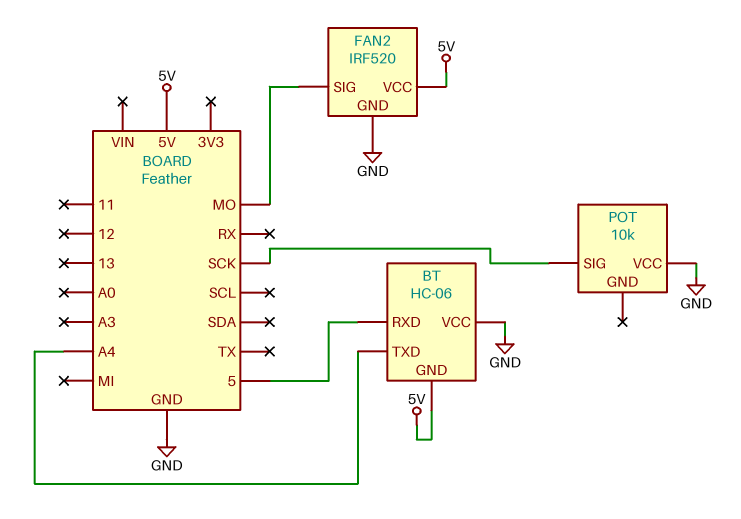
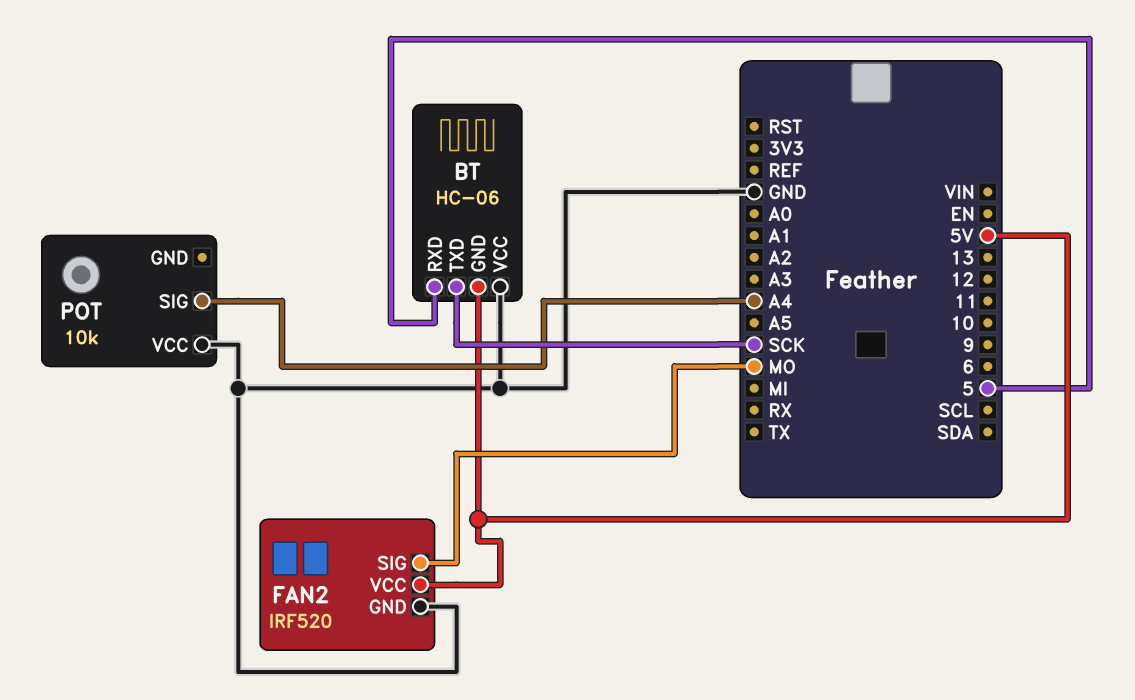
BT pin TXD: A4 -> SCK
POT pin SIG: SCK -> A4

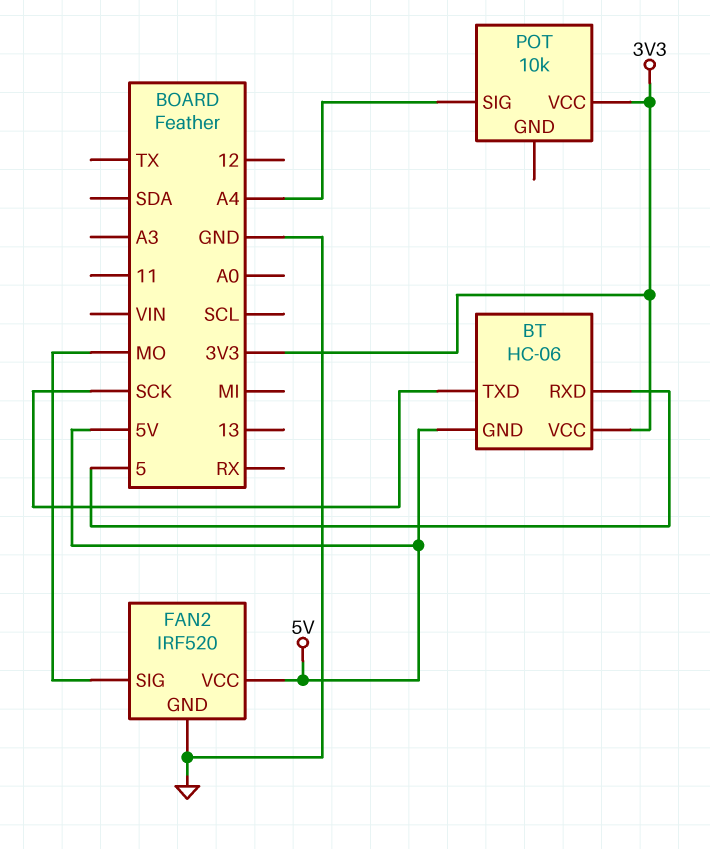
BT pin VCC: GND -> 3V3
POT pin VCC: GND -> 3V3

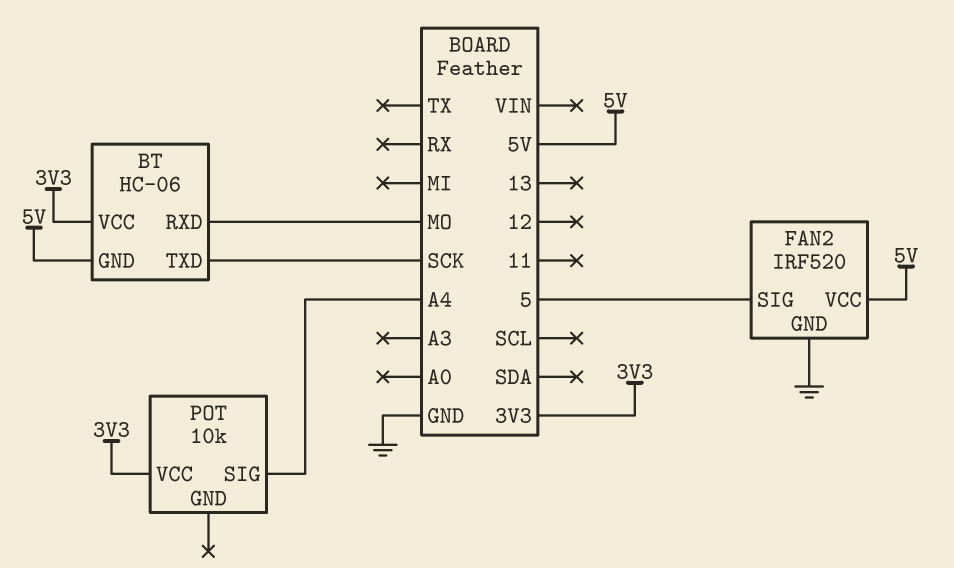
BT pin RXD: 5 -> MO
FAN2 pin SIG: MO -> 5

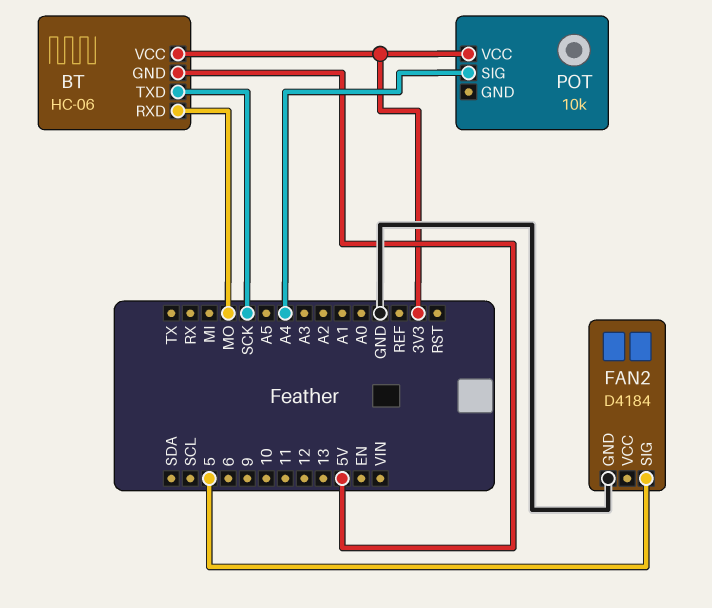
FAN2: IRF520 -> D4184
FAN2 pin VCC: 5V -> none

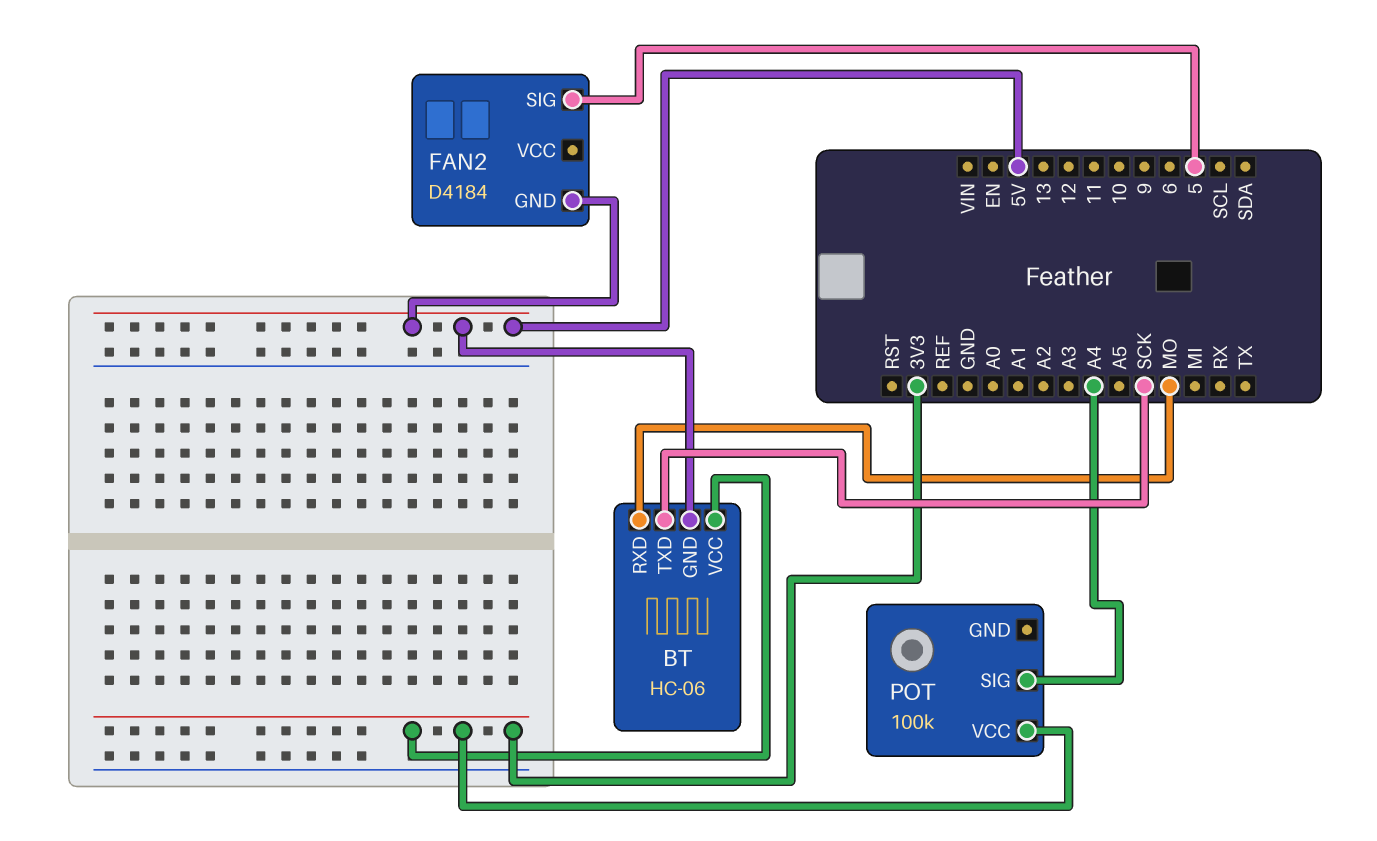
FAN2 pin GND: GND -> 5V
POT: 10k -> 100k

